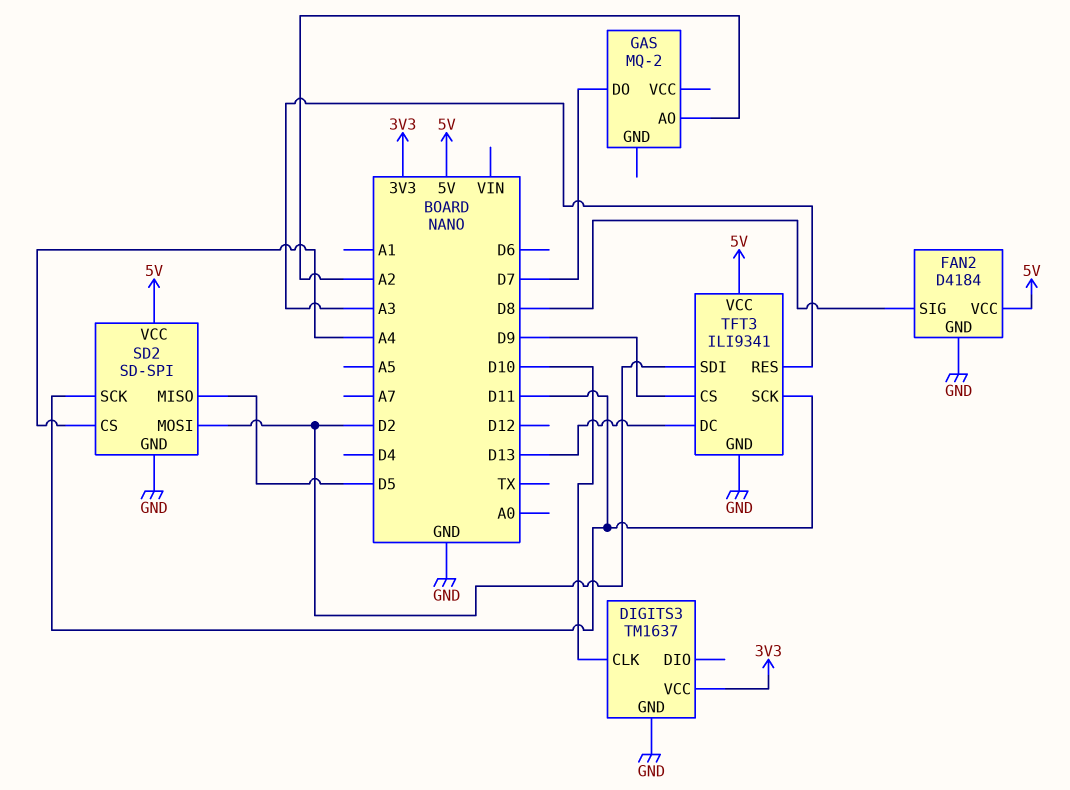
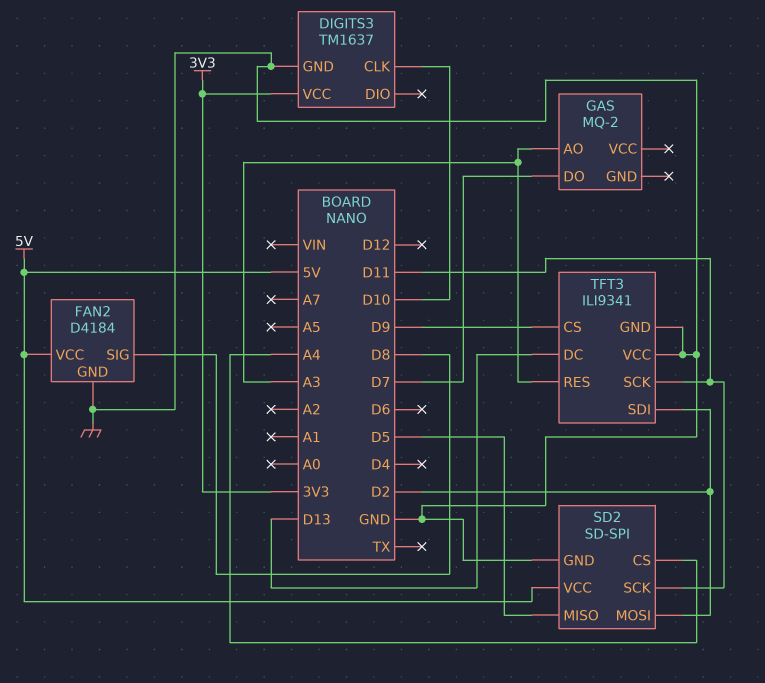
GAS pin AO: A2 -> A3
TFT3 pin VCC: 5V -> GND

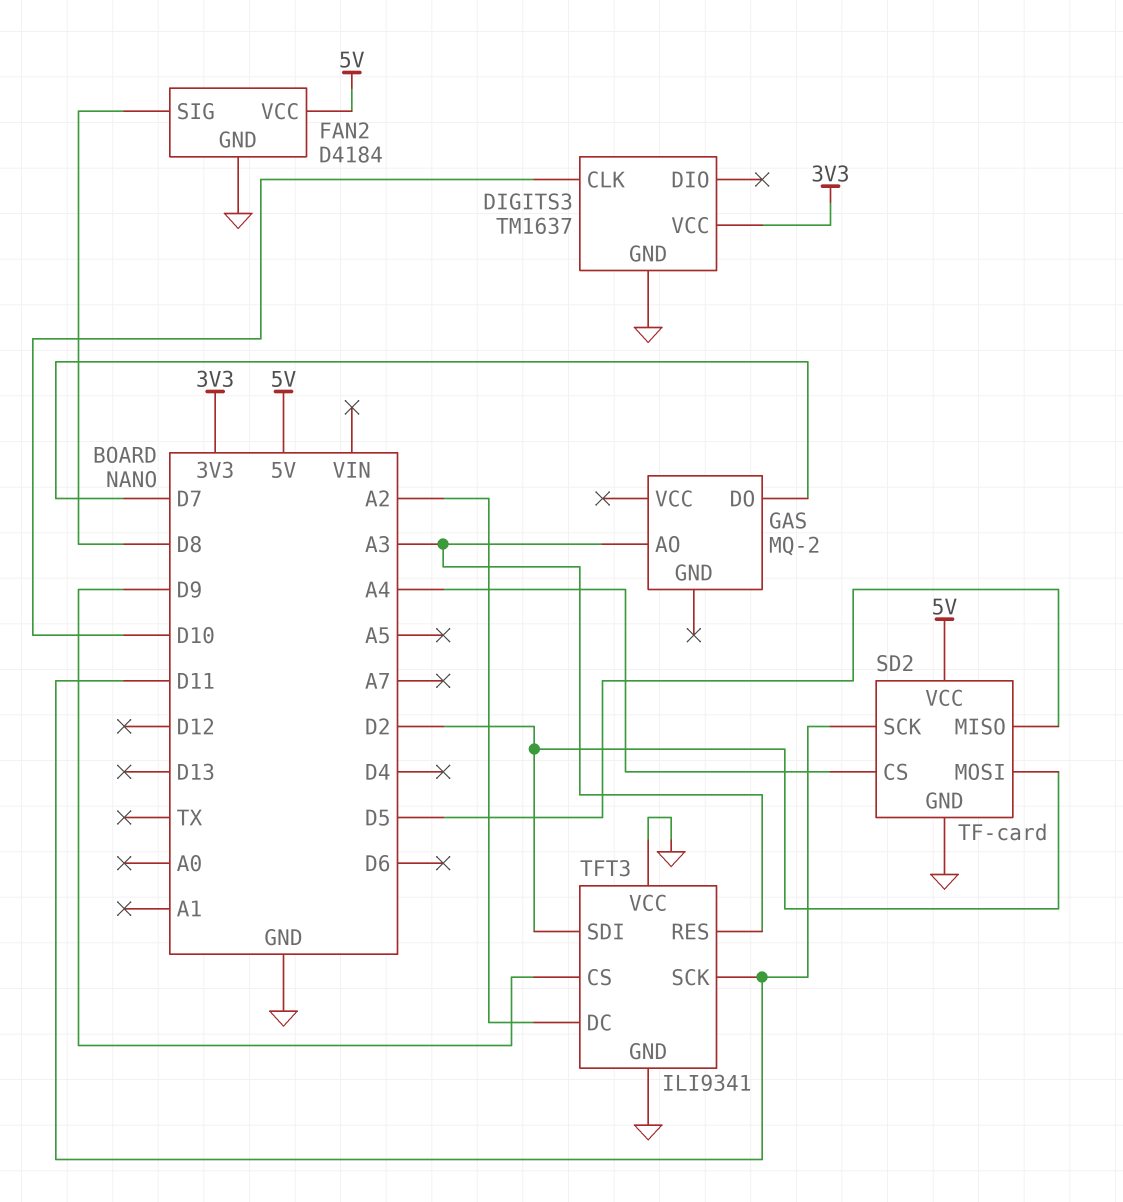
SD2: SD-SPI -> TF-card
TFT3 pin DC: D13 -> A2

